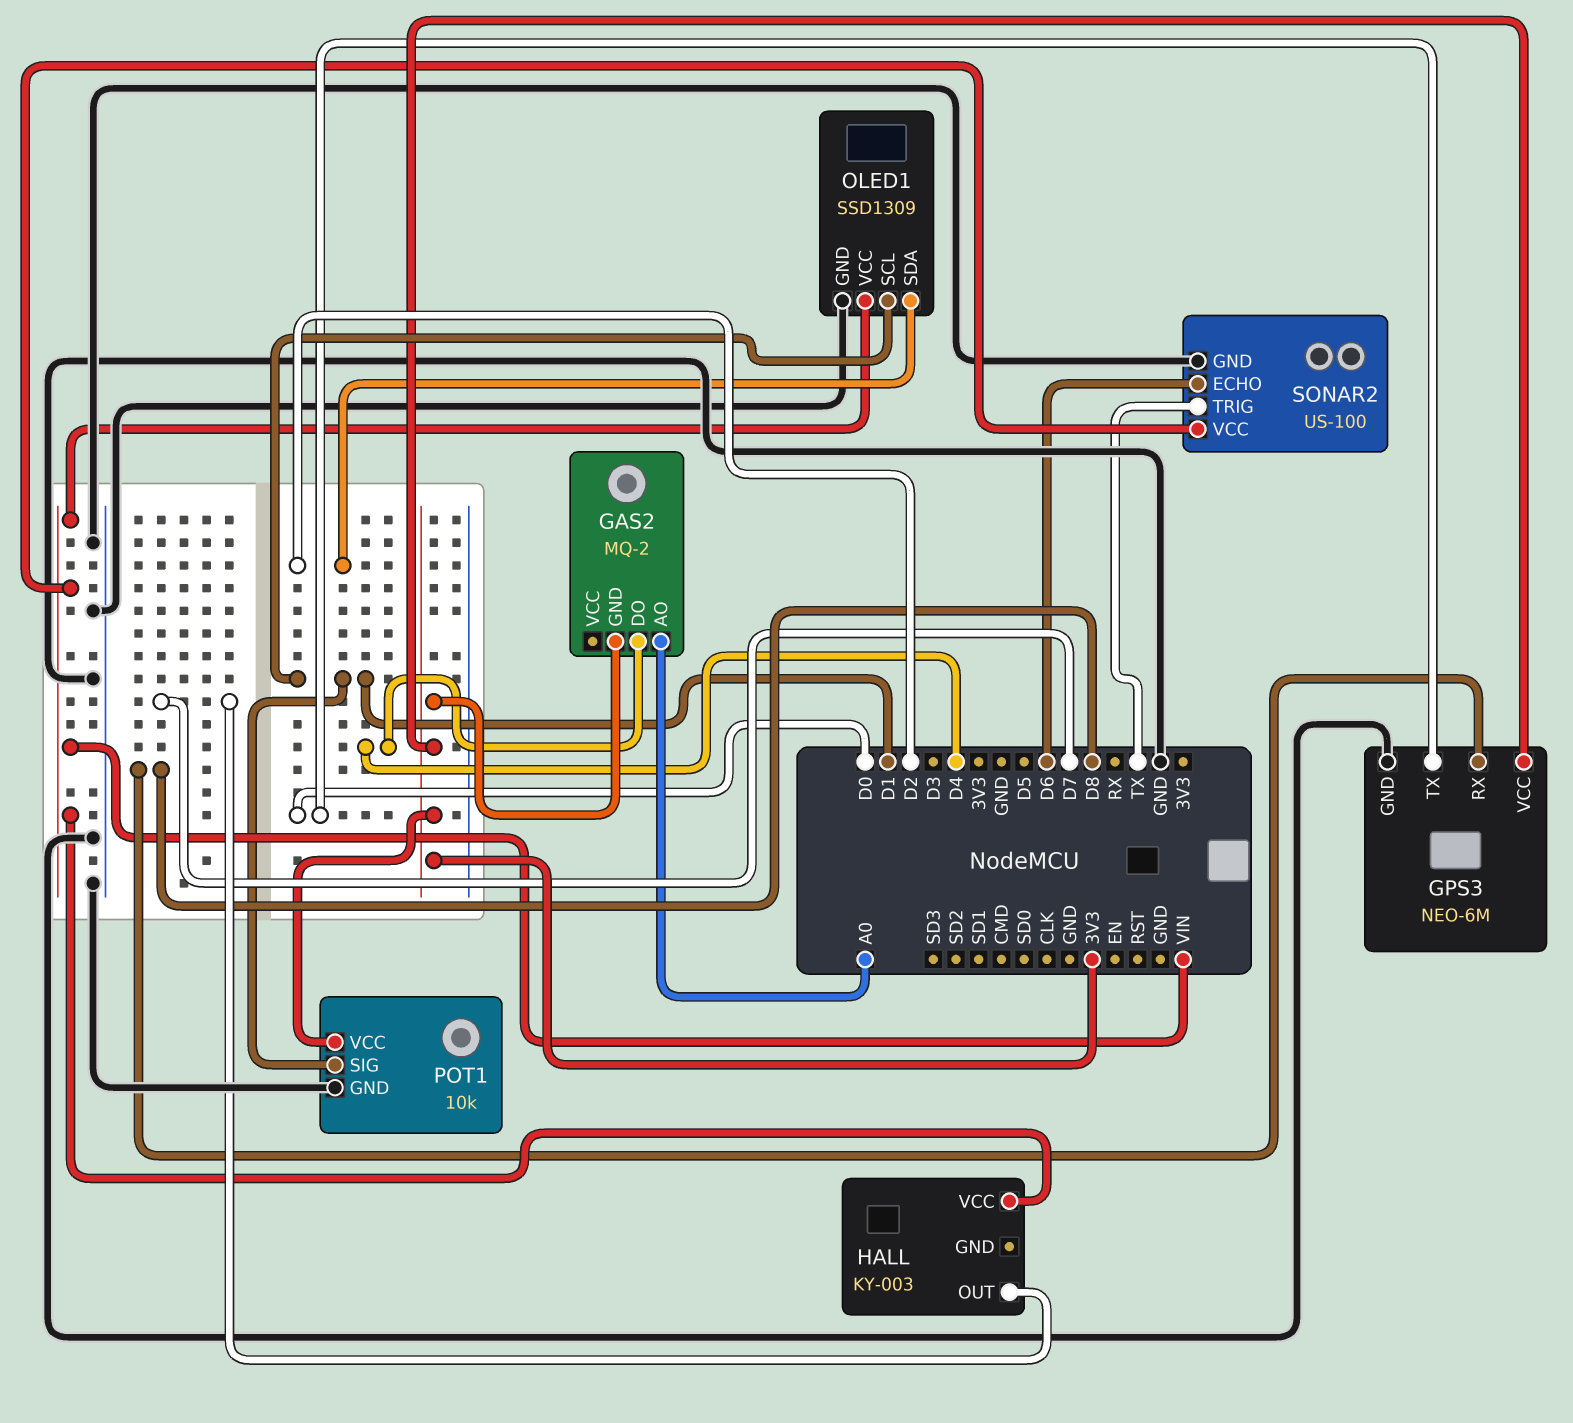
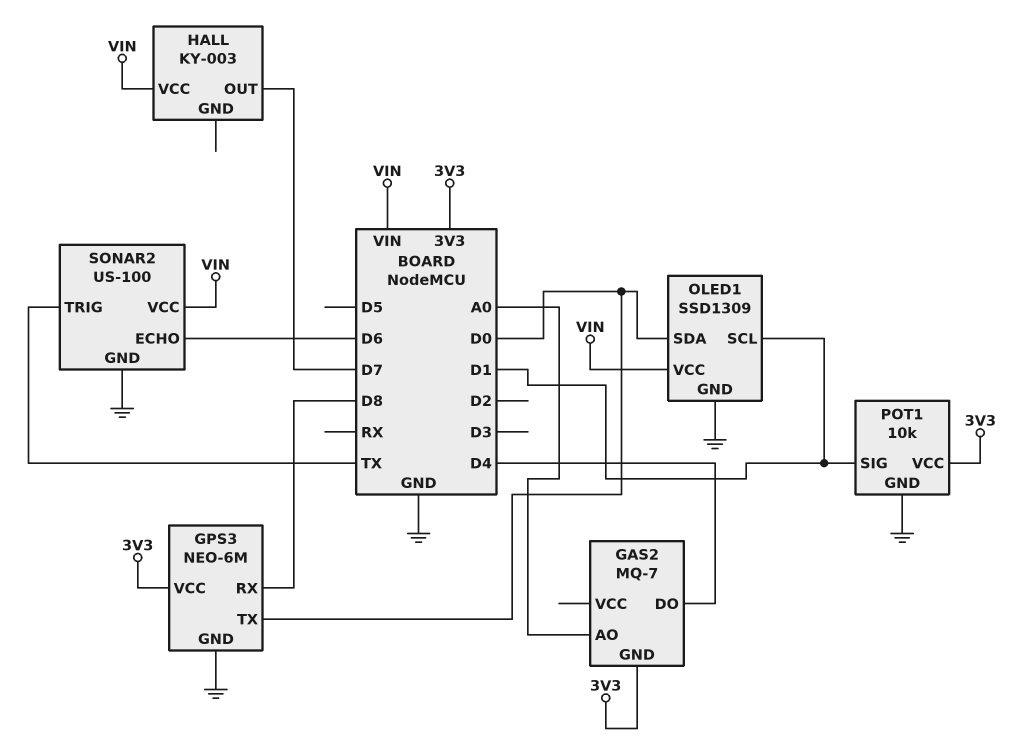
GAS2: MQ-2 -> MQ-7
OLED1 pin SDA: D2 -> D0

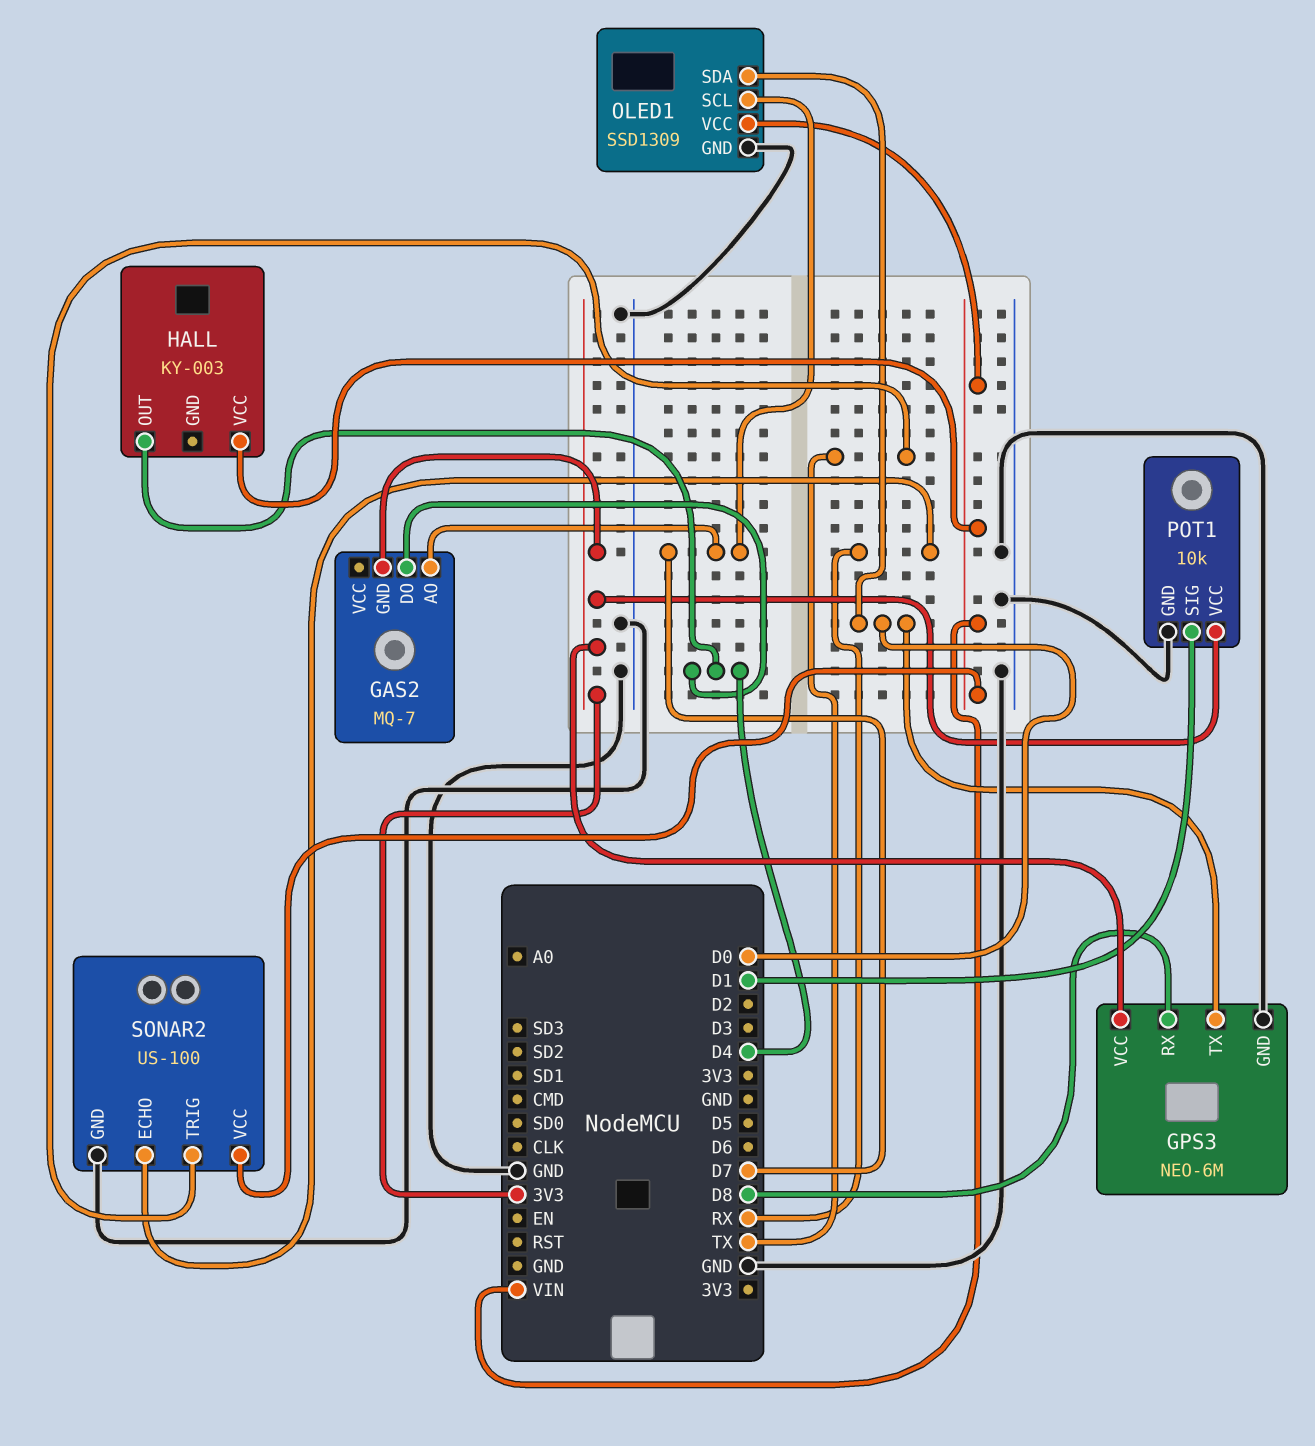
GAS2 pin AO: A0 -> D7
HALL pin OUT: D7 -> D4
OLED1 pin SCL: D1 -> D7
SONAR2 pin ECHO: D6 -> RX

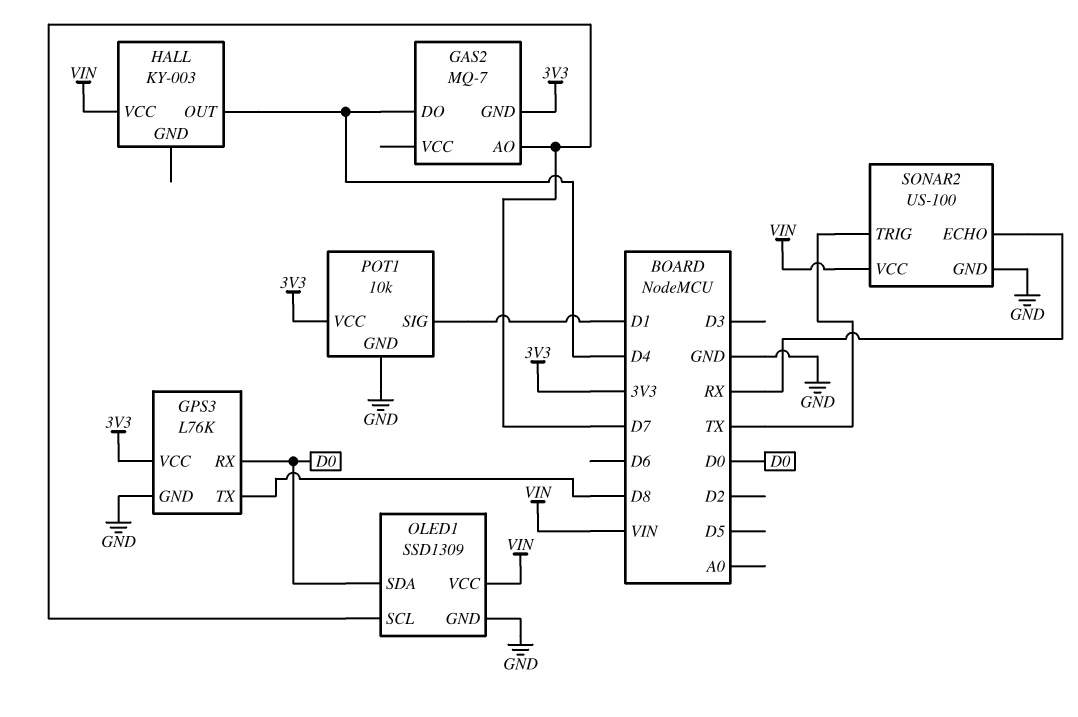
GPS3: NEO-6M -> L76K
GPS3 pin RX: D8 -> D0
GPS3 pin TX: D0 -> D8

